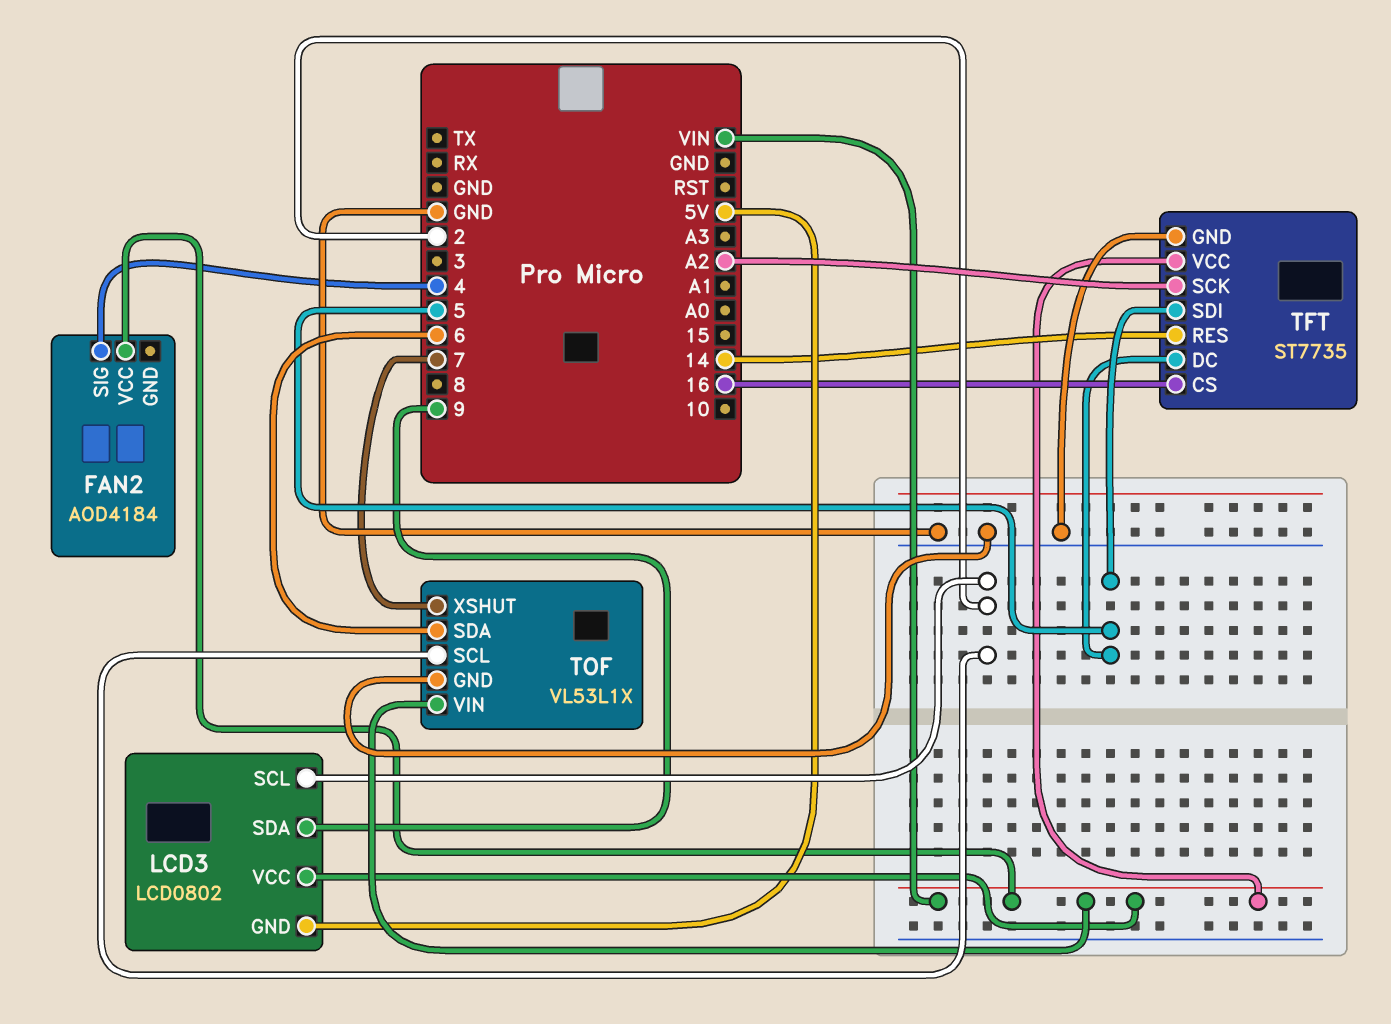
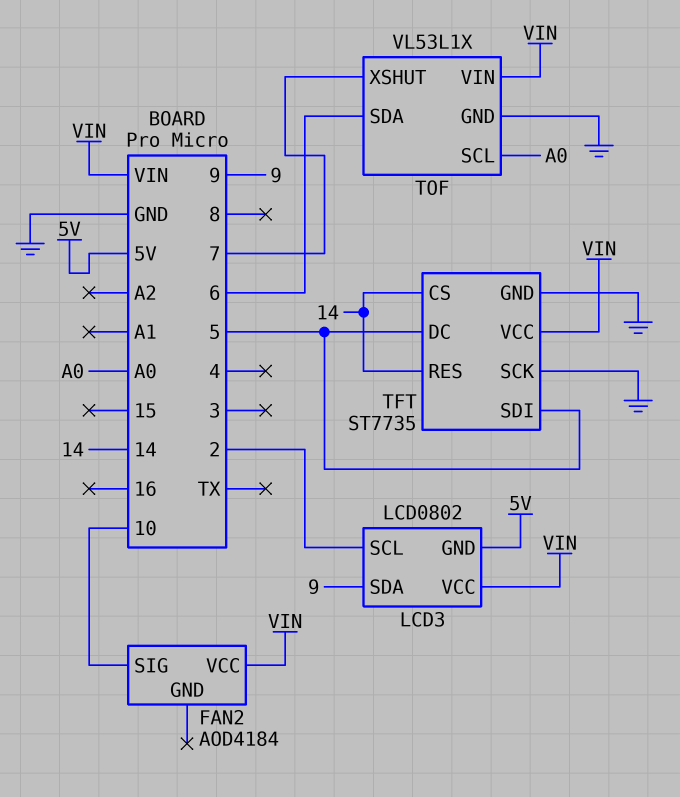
FAN2 pin SIG: 4 -> 10
TFT pin CS: 16 -> 14
TFT pin SCK: A2 -> GND
TOF pin SCL: 2 -> A0

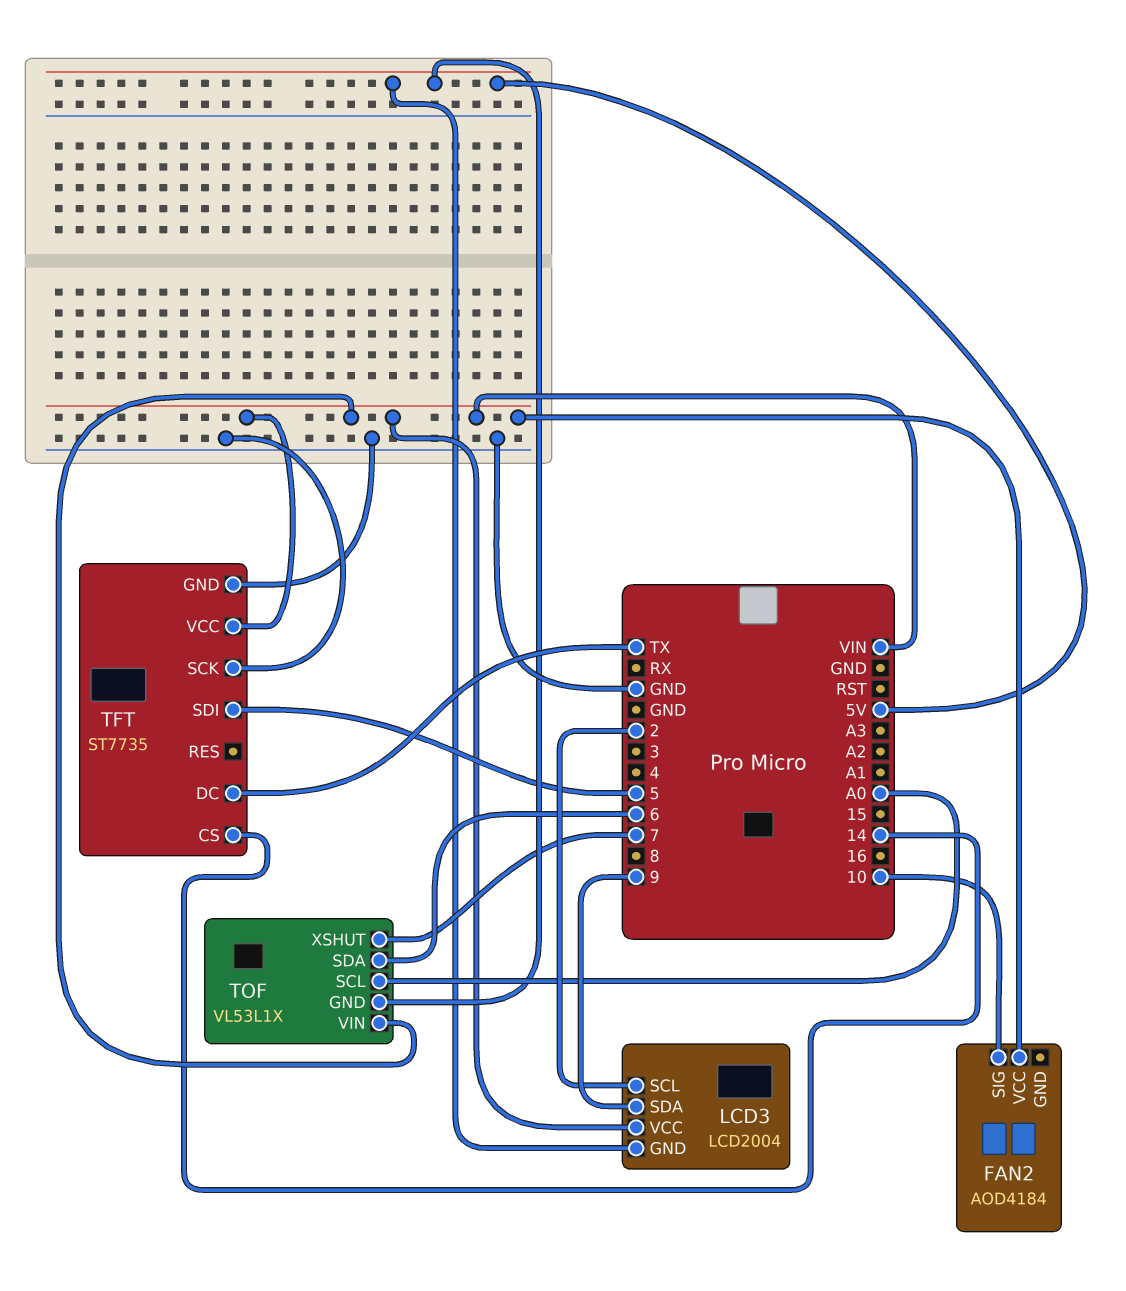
LCD3: LCD0802 -> LCD2004
TFT pin DC: 5 -> TX
TFT pin RES: 14 -> none
TOF pin GND: GND -> 5V

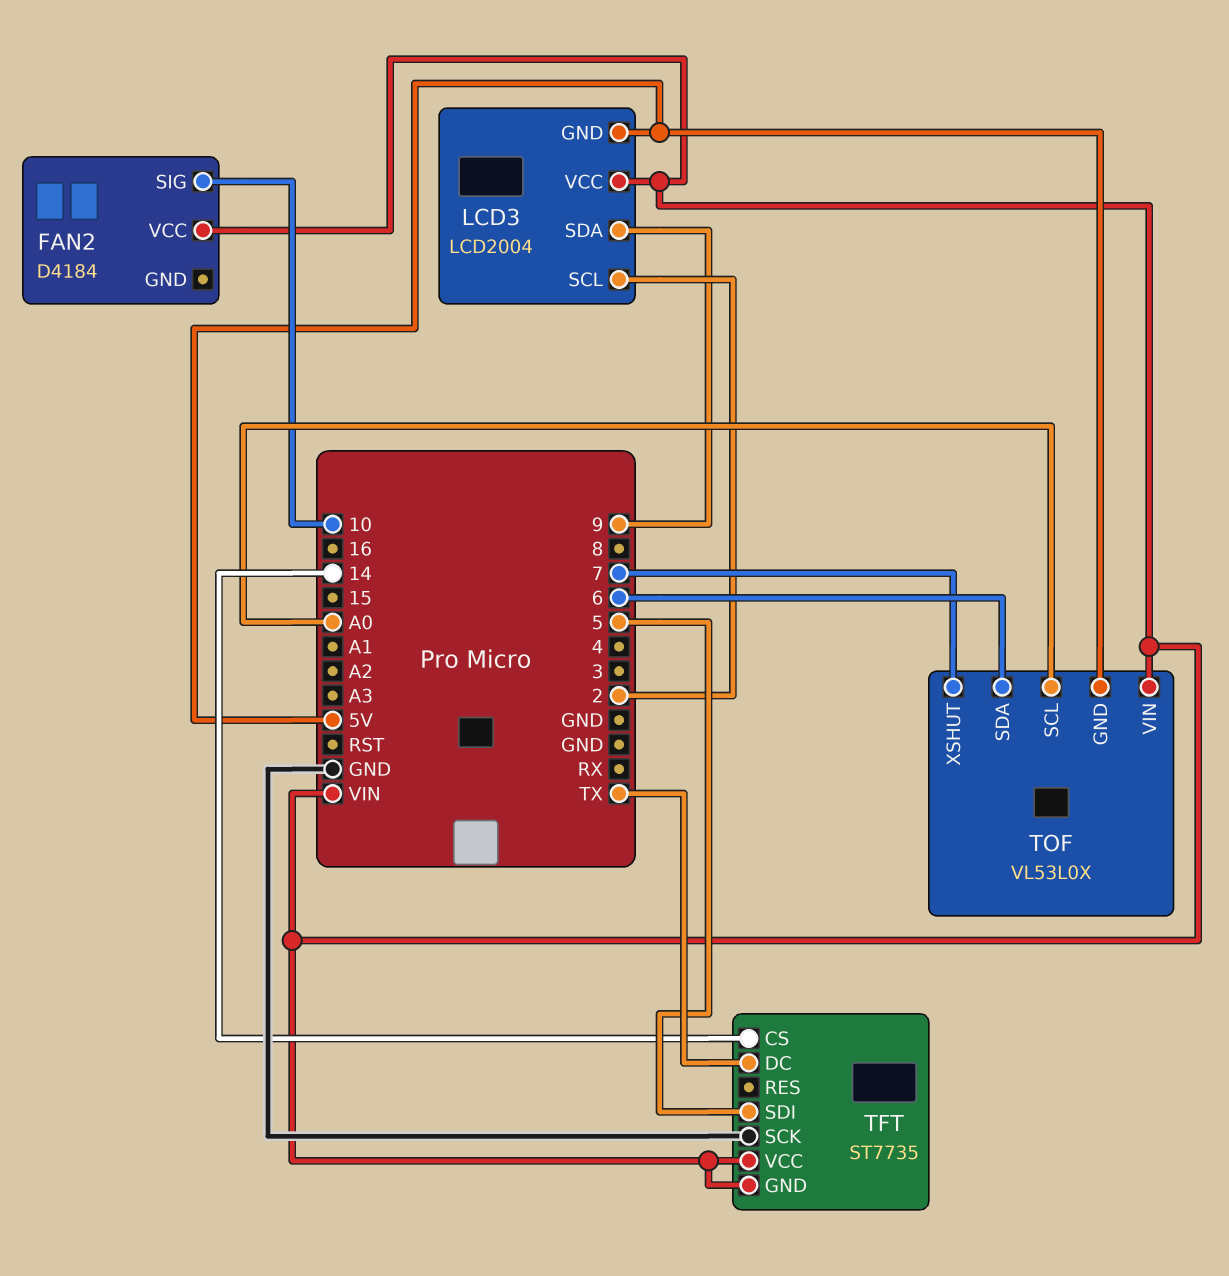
FAN2: AOD4184 -> D4184
TFT pin GND: GND -> VIN
TOF: VL53L1X -> VL53L0X

